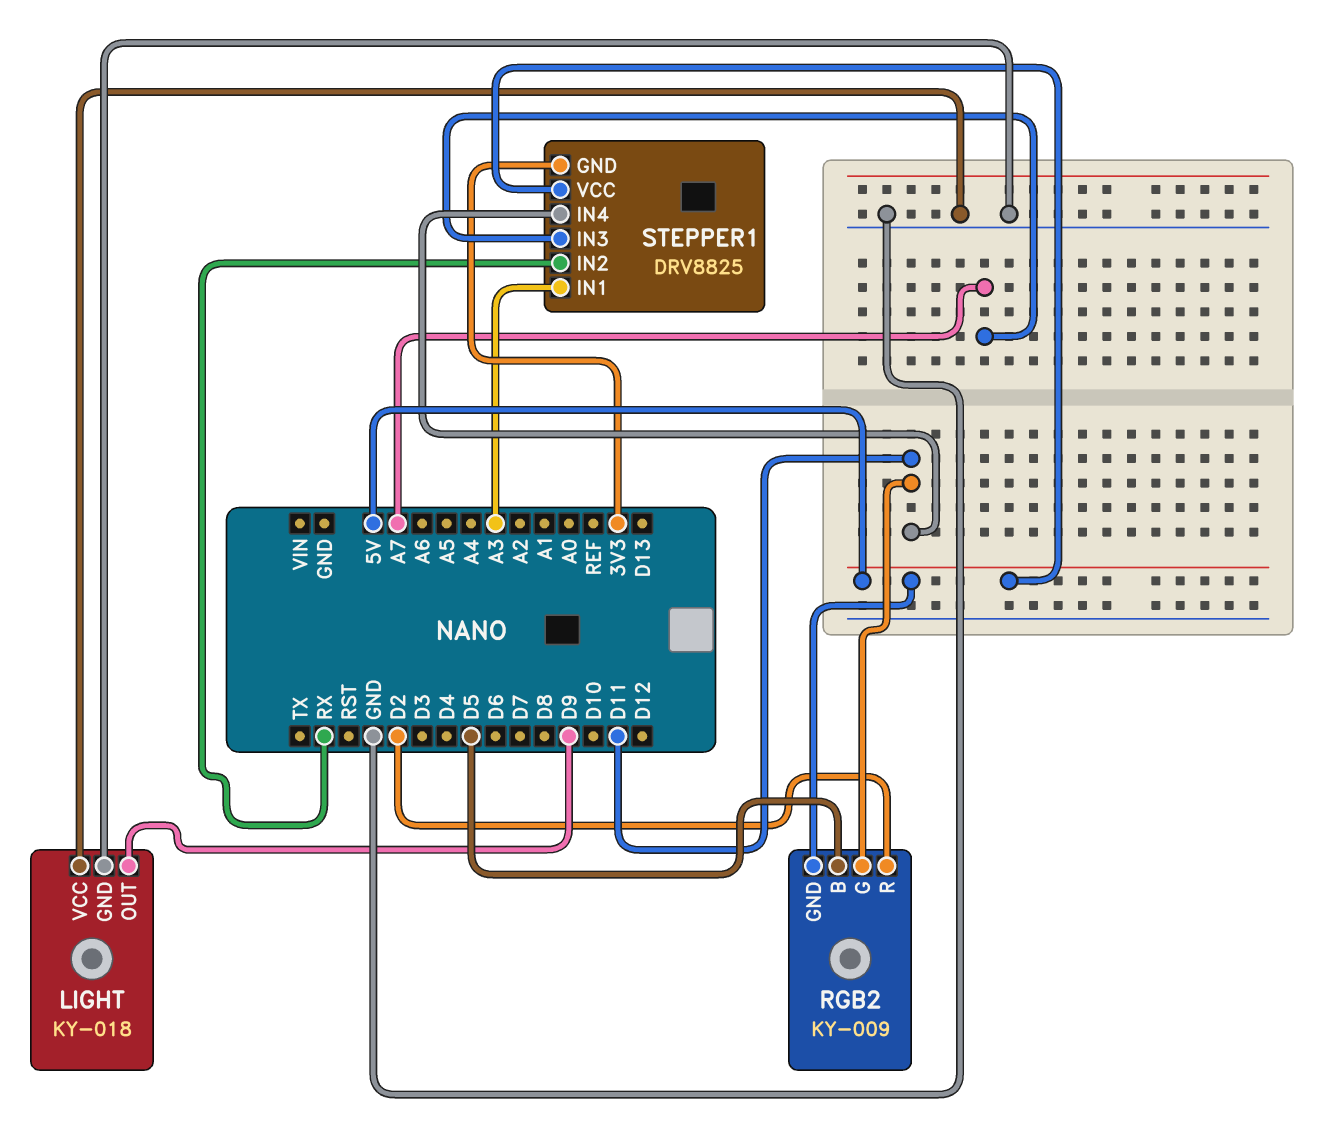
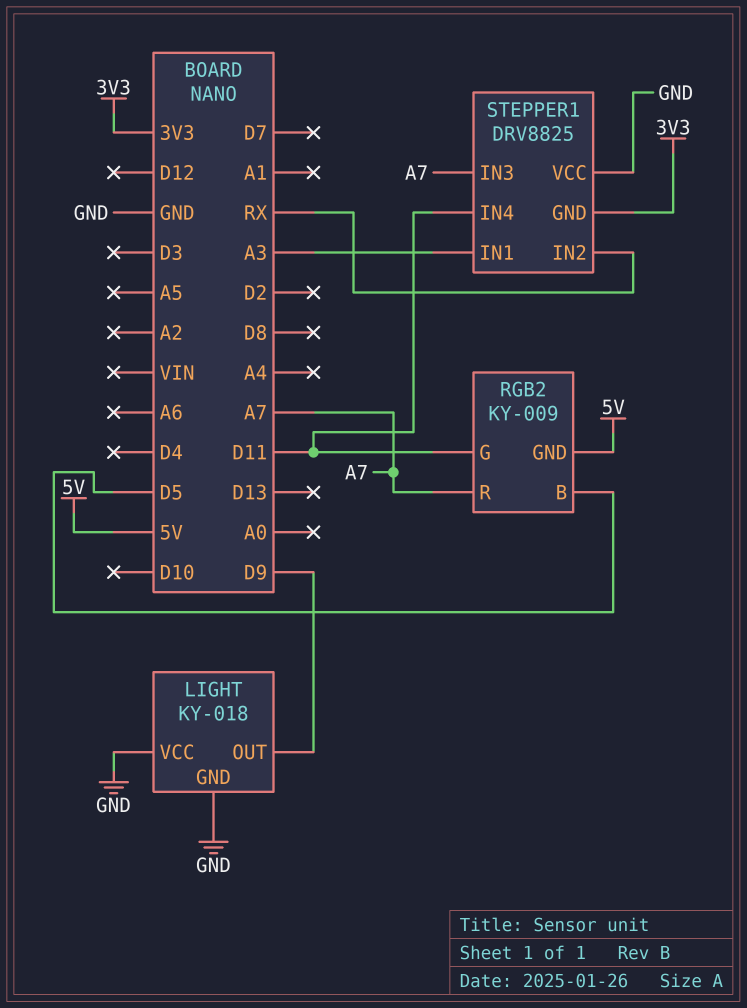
RGB2 pin R: D2 -> A7
STEPPER1 pin VCC: 5V -> GND

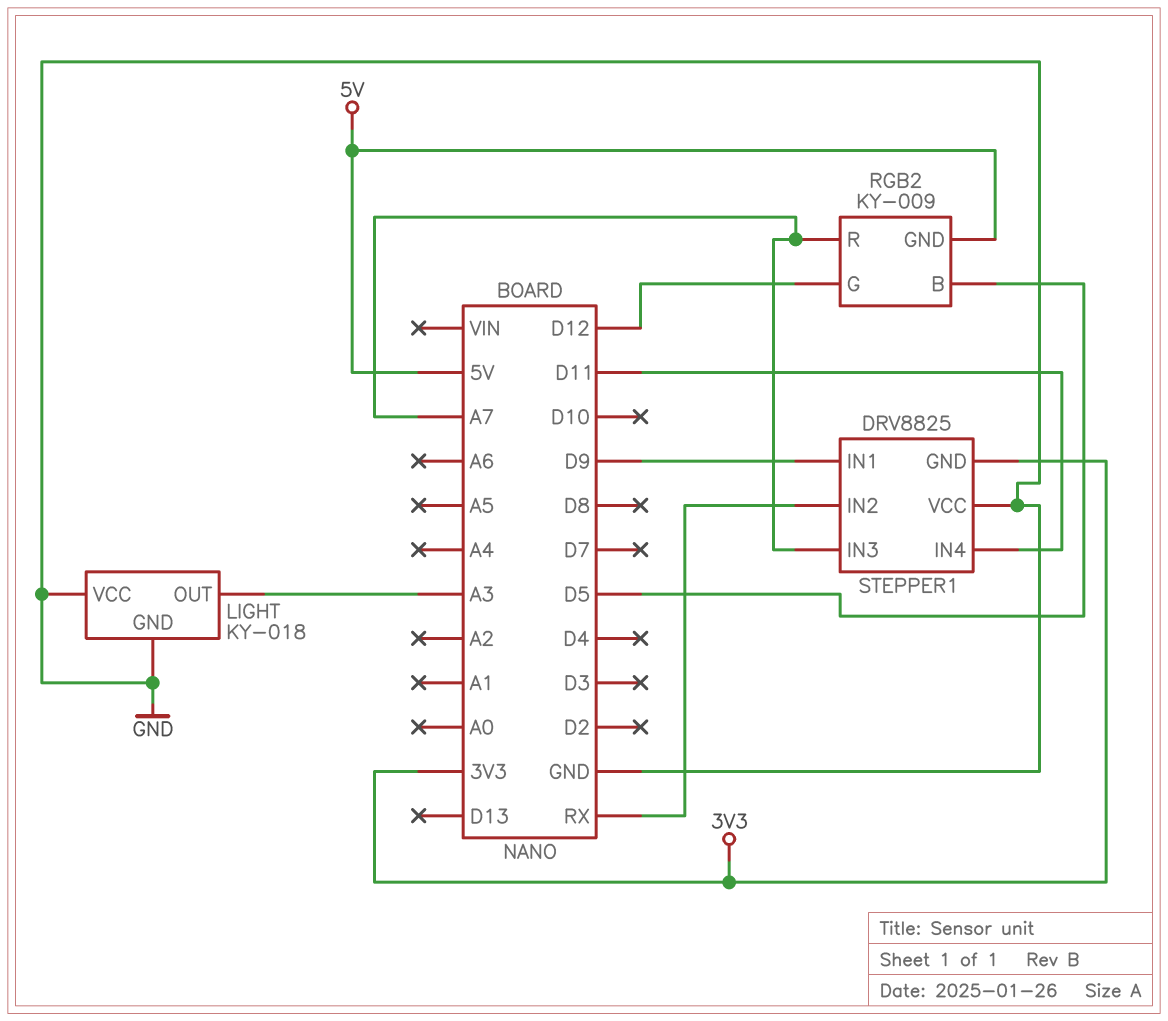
LIGHT pin OUT: D9 -> A3
RGB2 pin G: D11 -> D12
STEPPER1 pin IN1: A3 -> D9

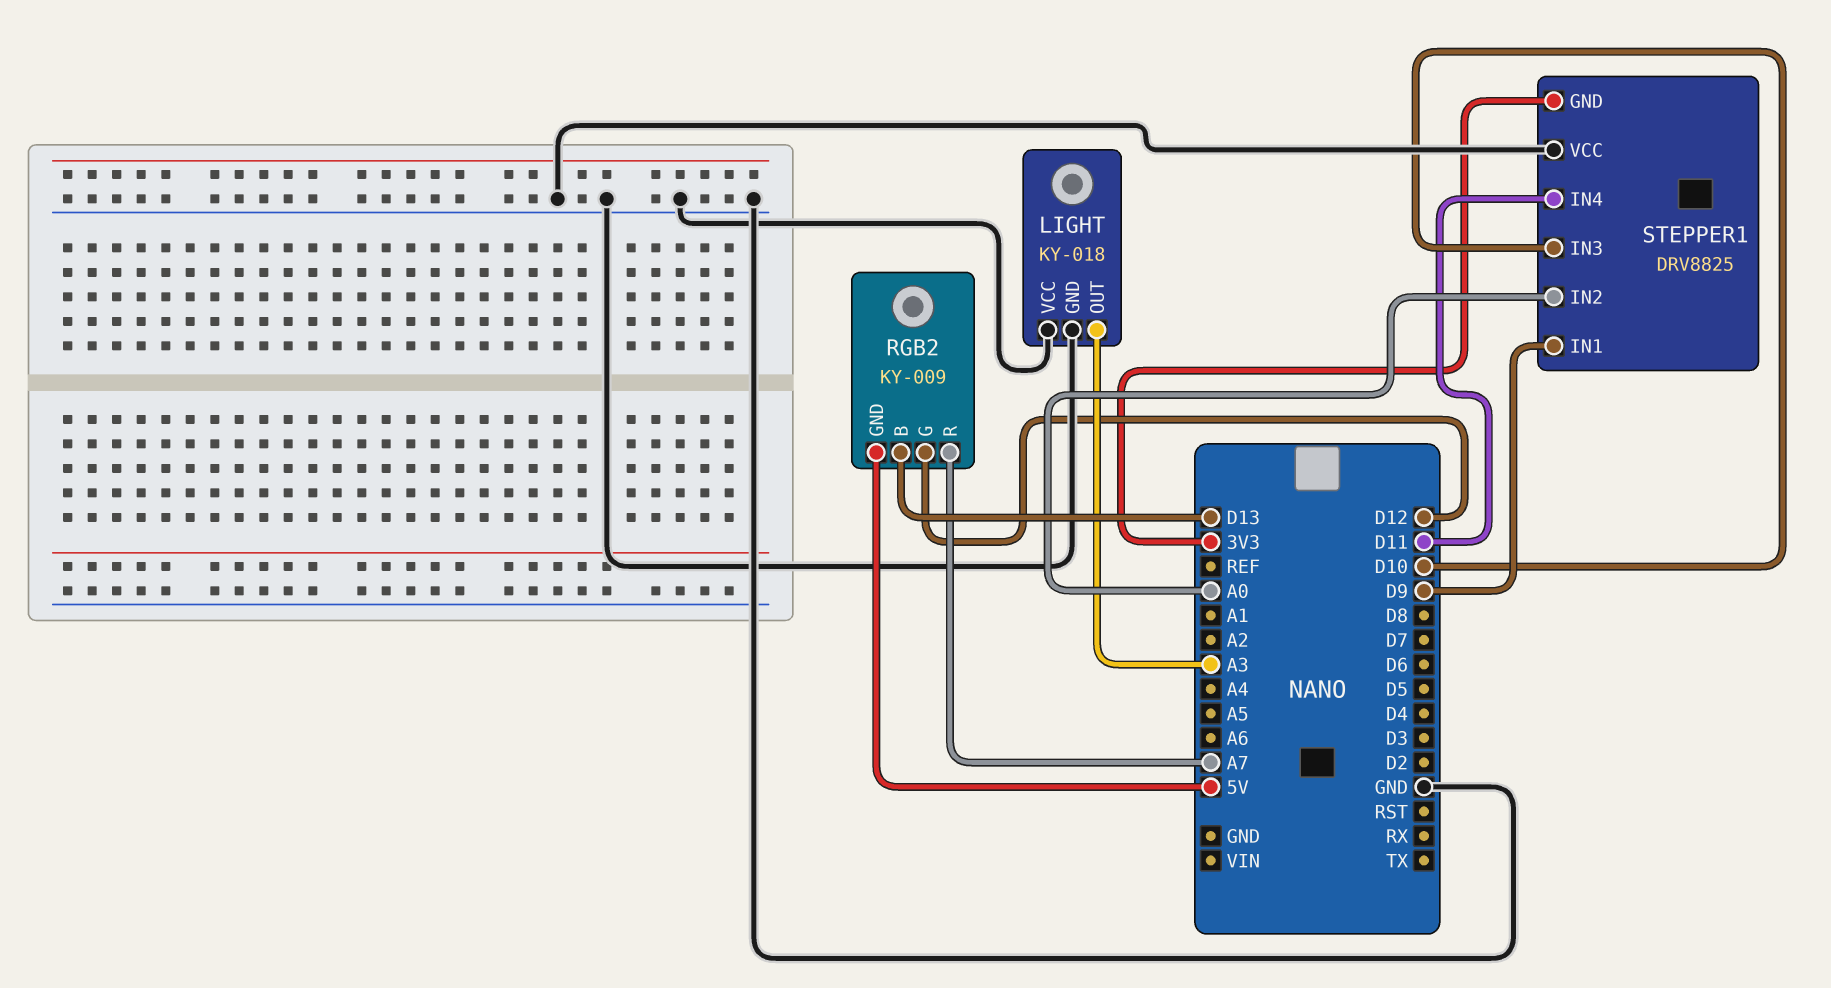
RGB2 pin B: D5 -> D13
STEPPER1 pin IN2: RX -> A0
STEPPER1 pin IN3: A7 -> D10

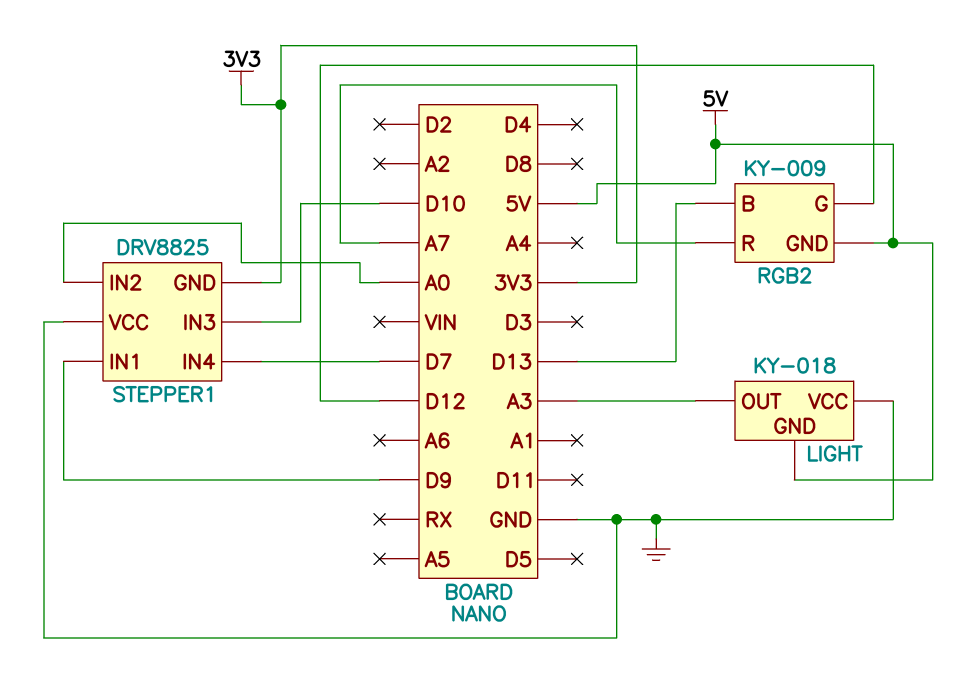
LIGHT pin GND: GND -> 5V
STEPPER1 pin IN4: D11 -> D7

